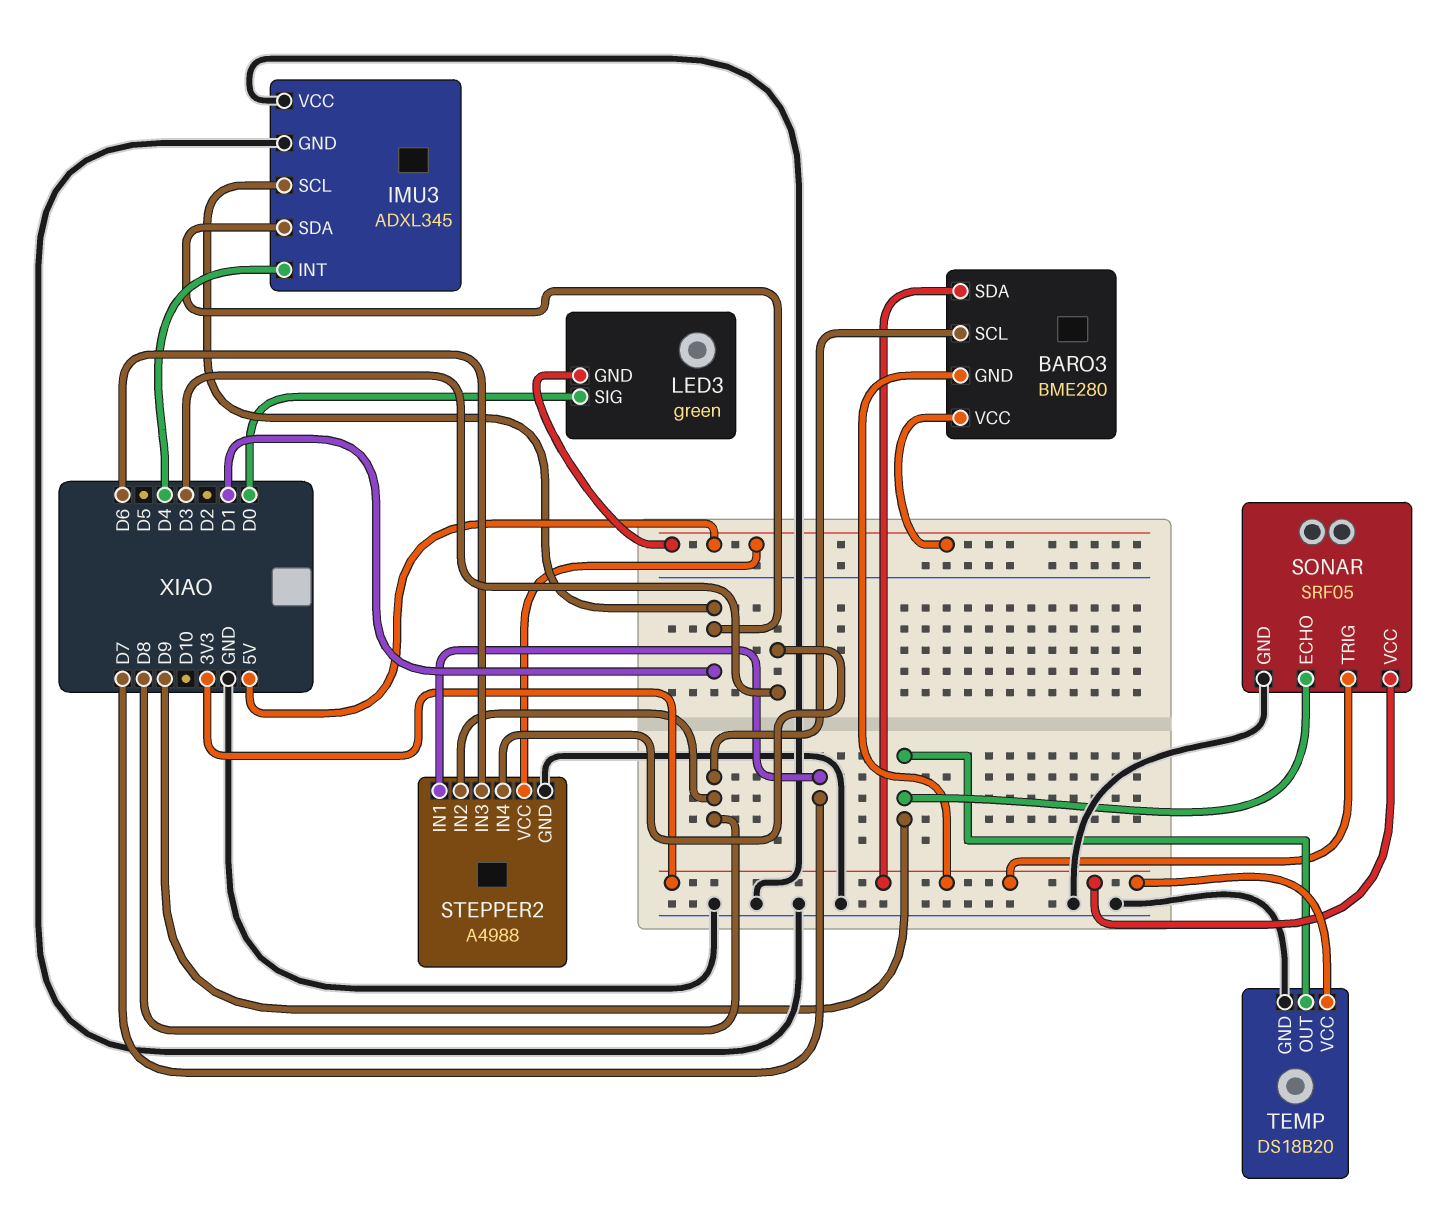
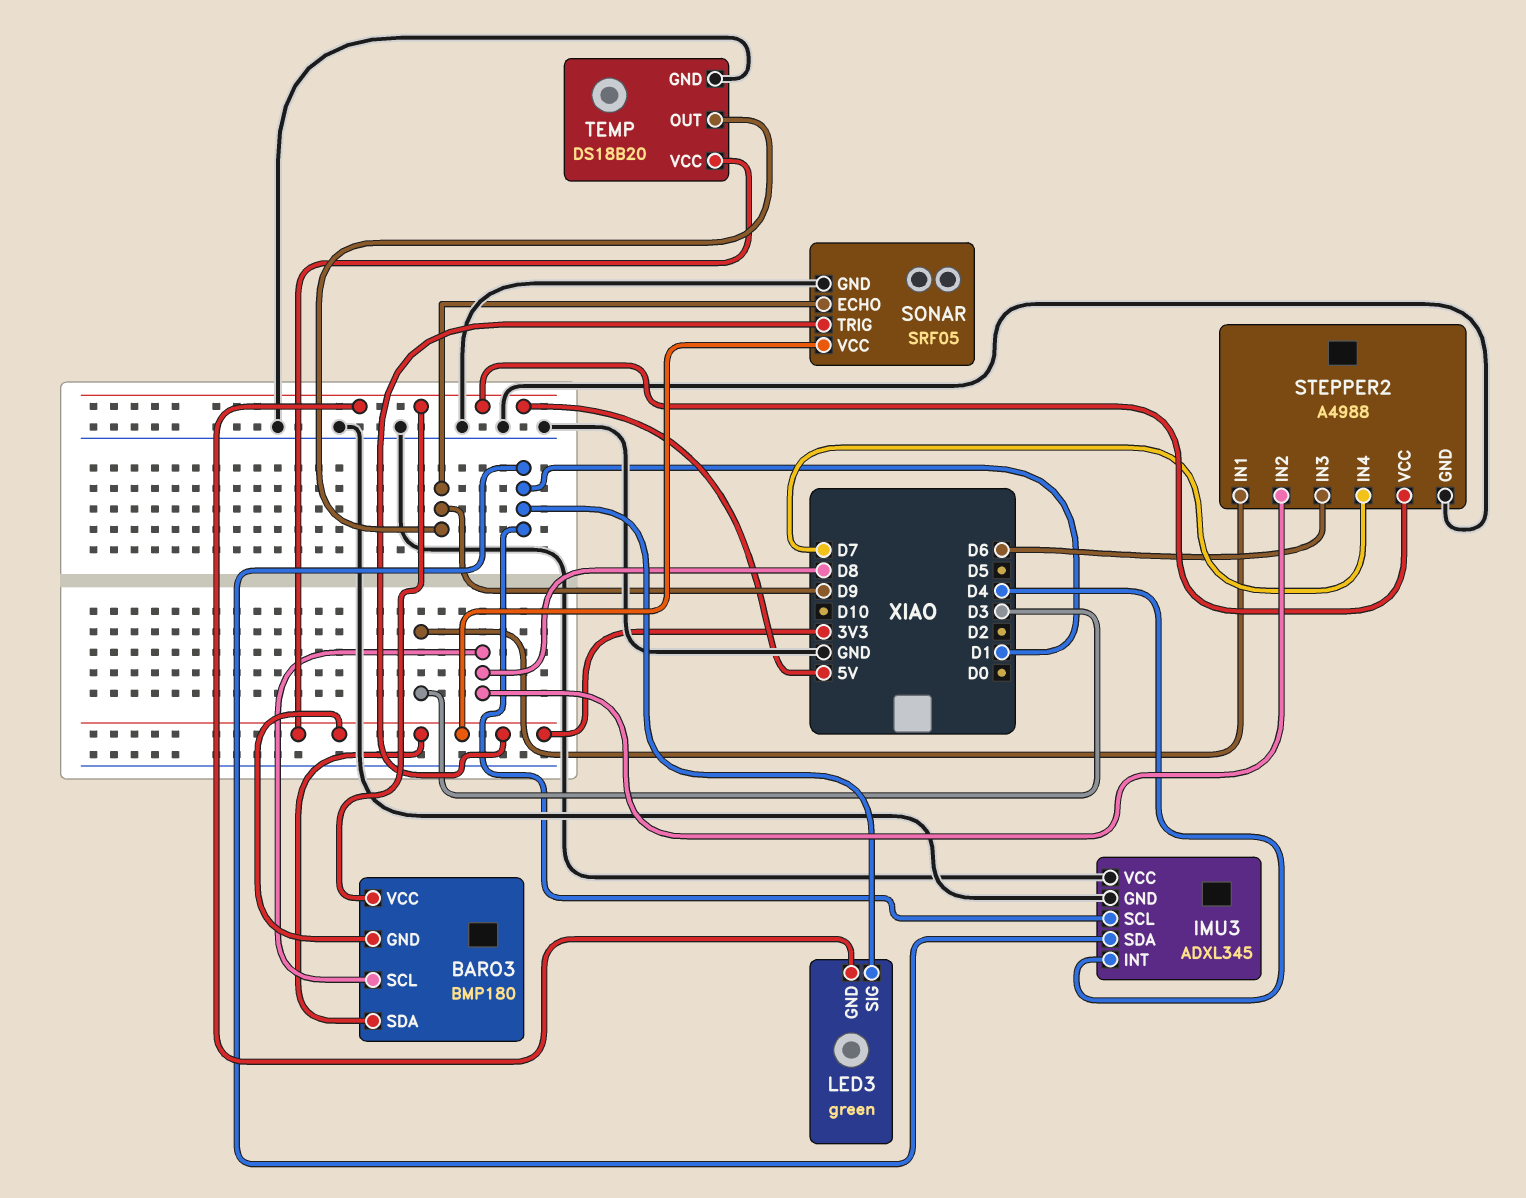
BARO3: BME280 -> BMP180
LED3 pin SIG: D0 -> D1
STEPPER2 pin IN1: D7 -> D3
STEPPER2 pin IN4: D3 -> D7

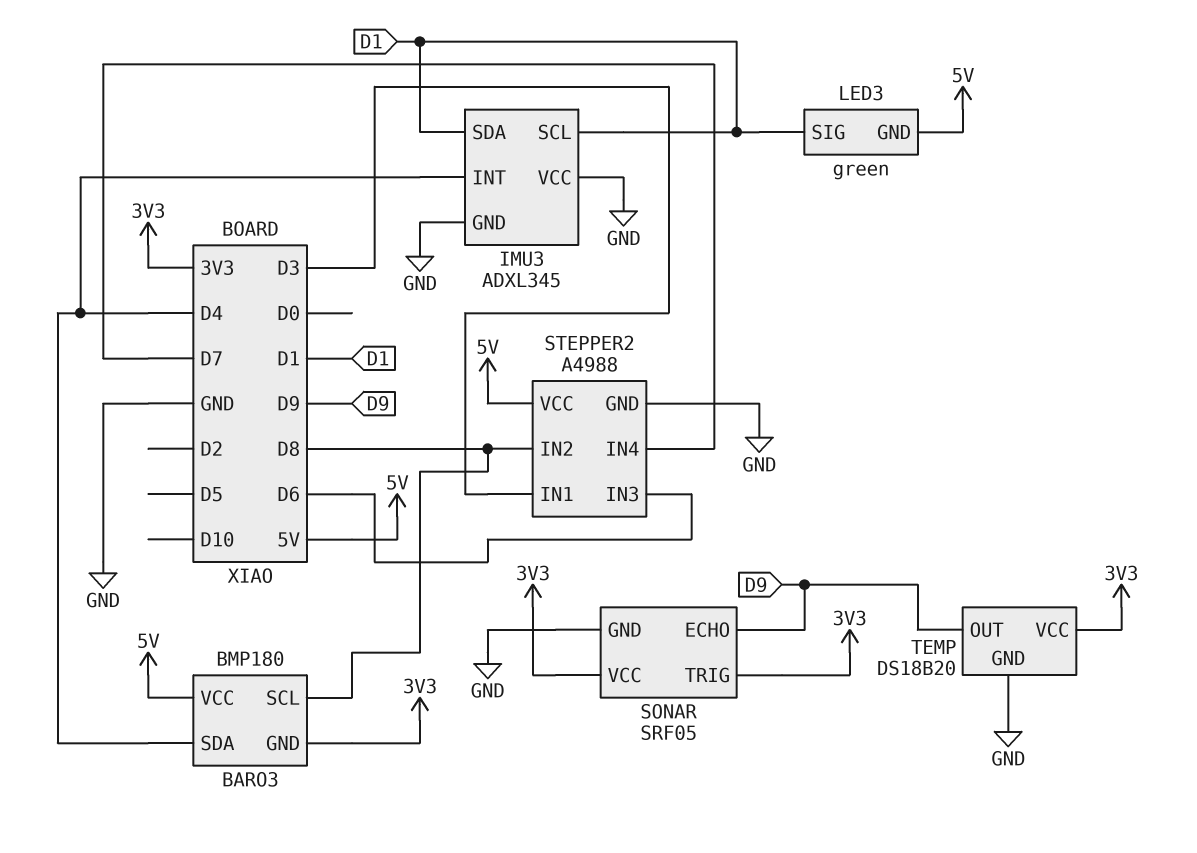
BARO3 pin SDA: 3V3 -> D4

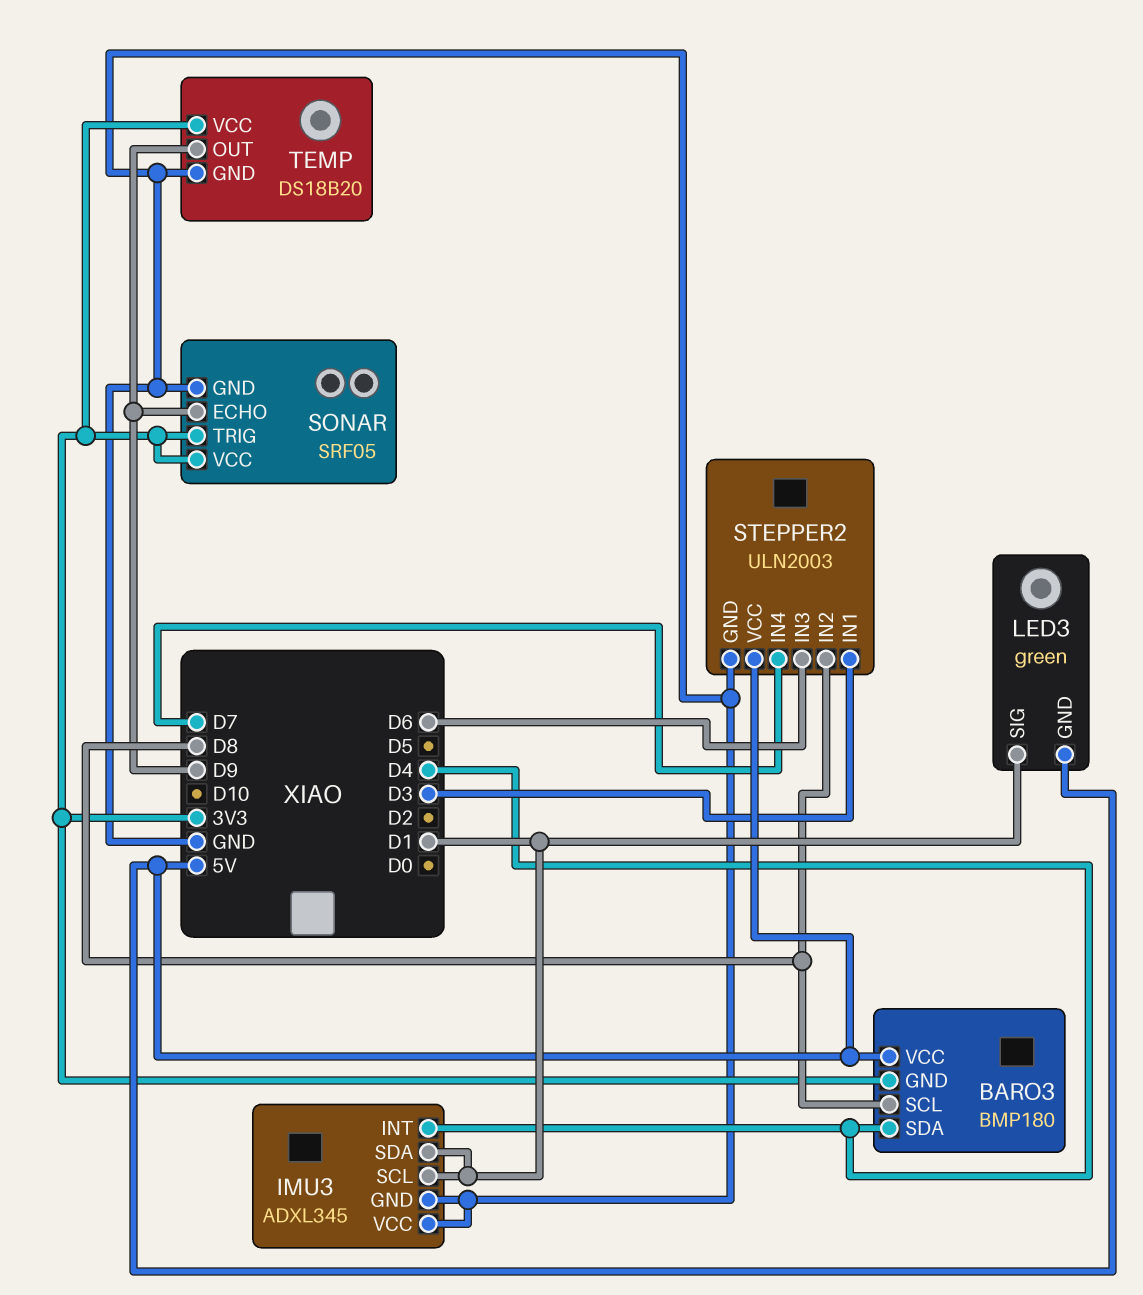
STEPPER2: A4988 -> ULN2003

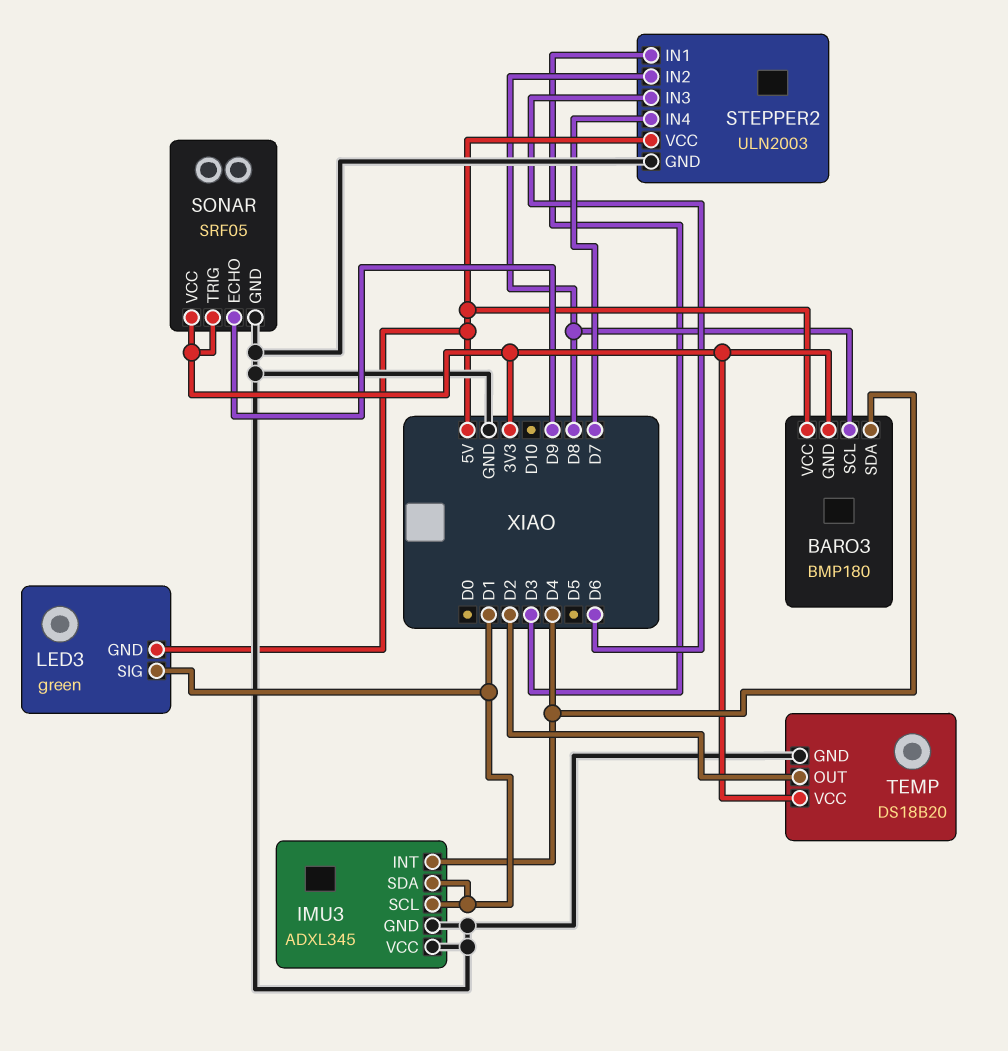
TEMP pin OUT: D9 -> D2

